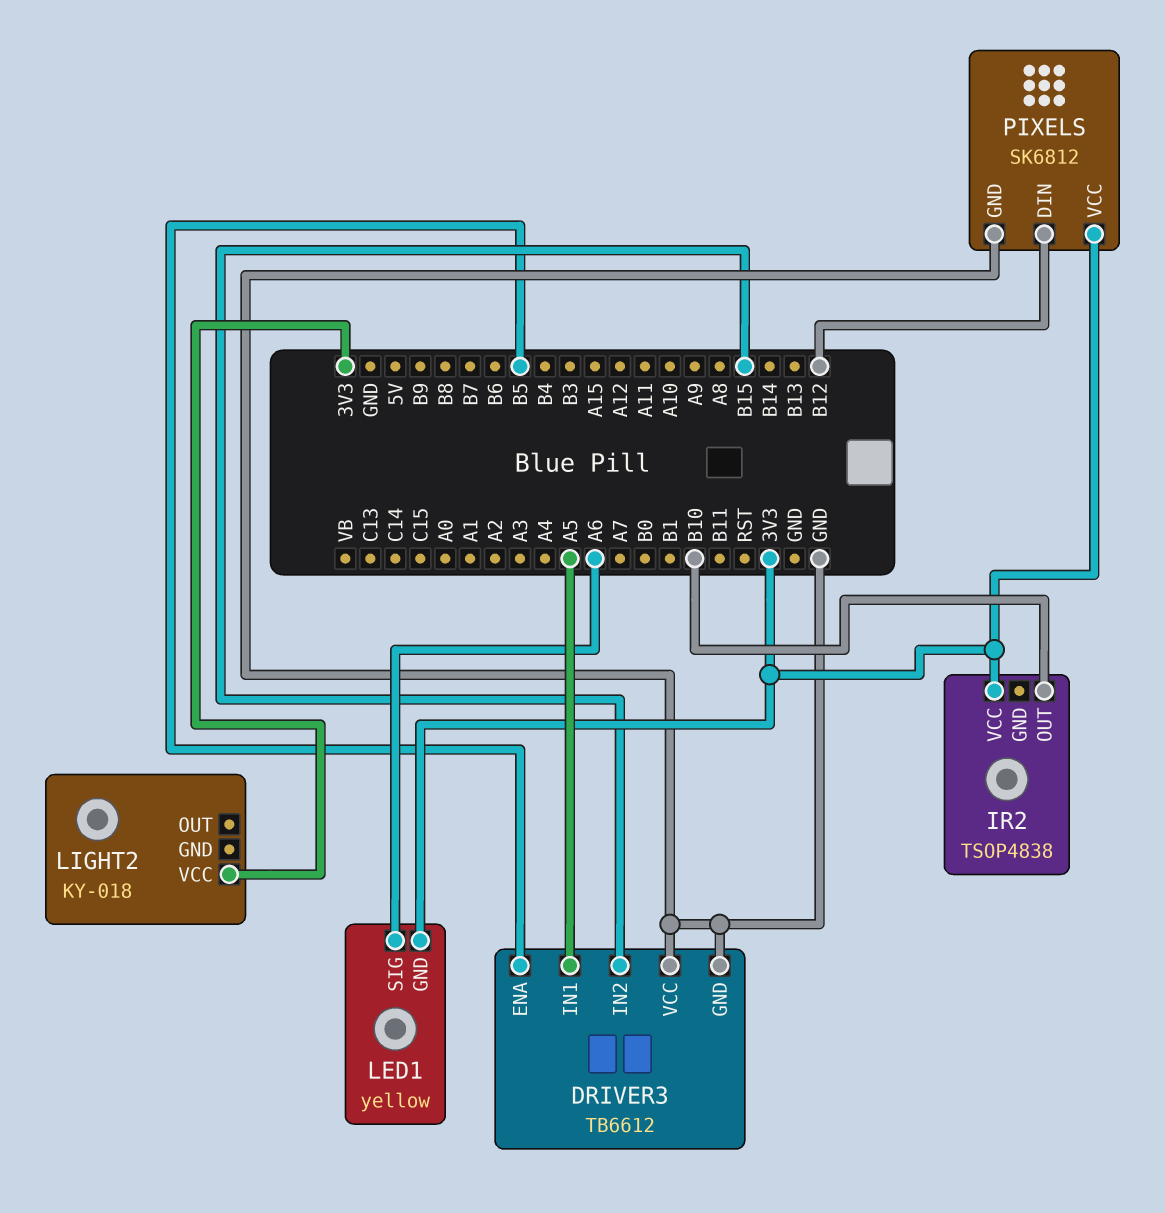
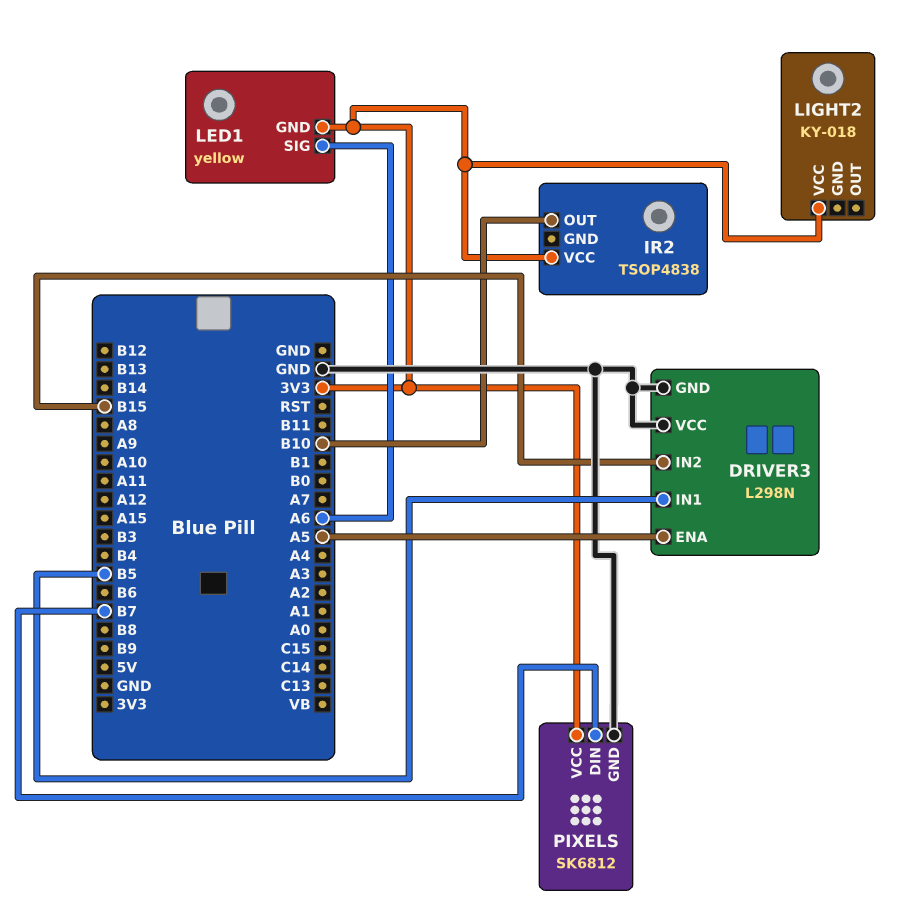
DRIVER3: TB6612 -> L298N
DRIVER3 pin ENA: B5 -> A5
DRIVER3 pin IN1: A5 -> B5
PIXELS pin DIN: B12 -> B7

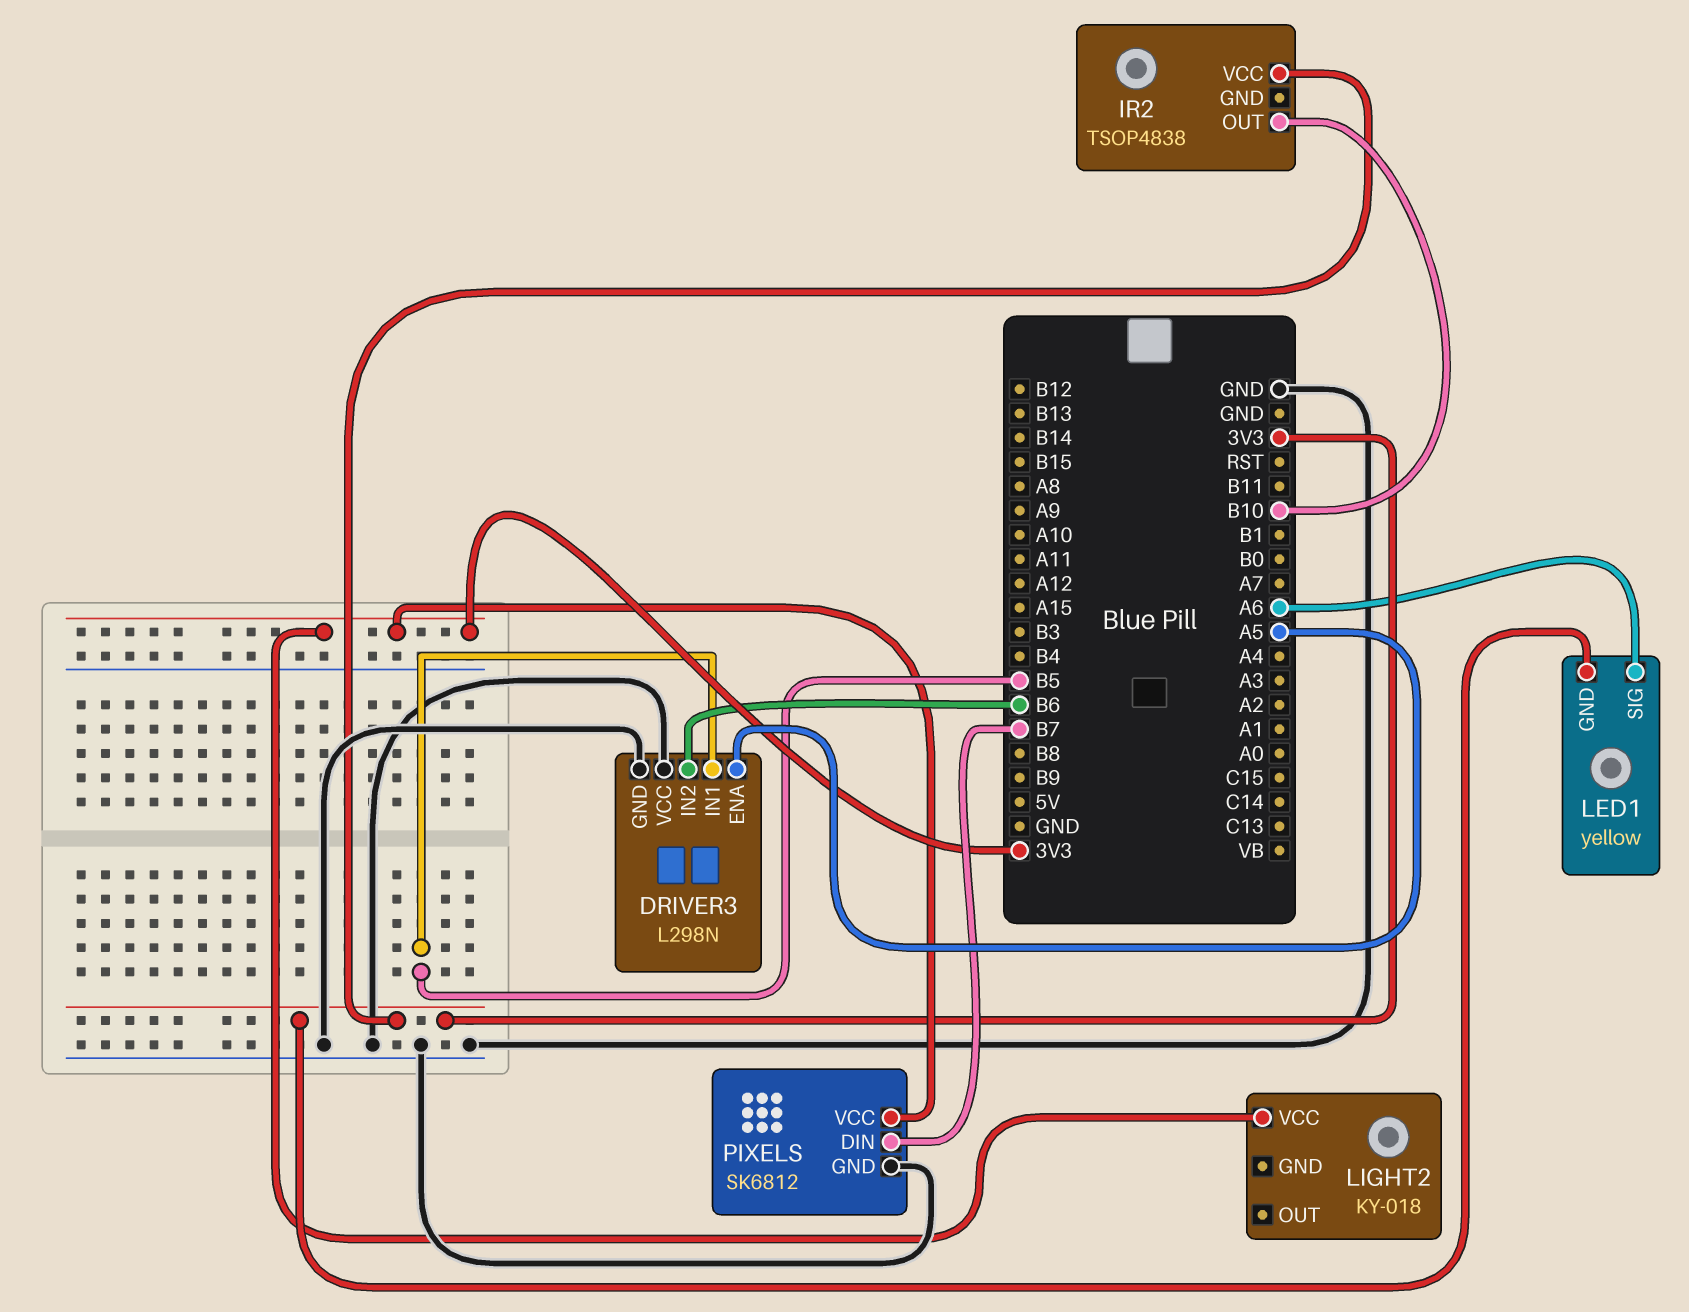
DRIVER3 pin IN2: B15 -> B6

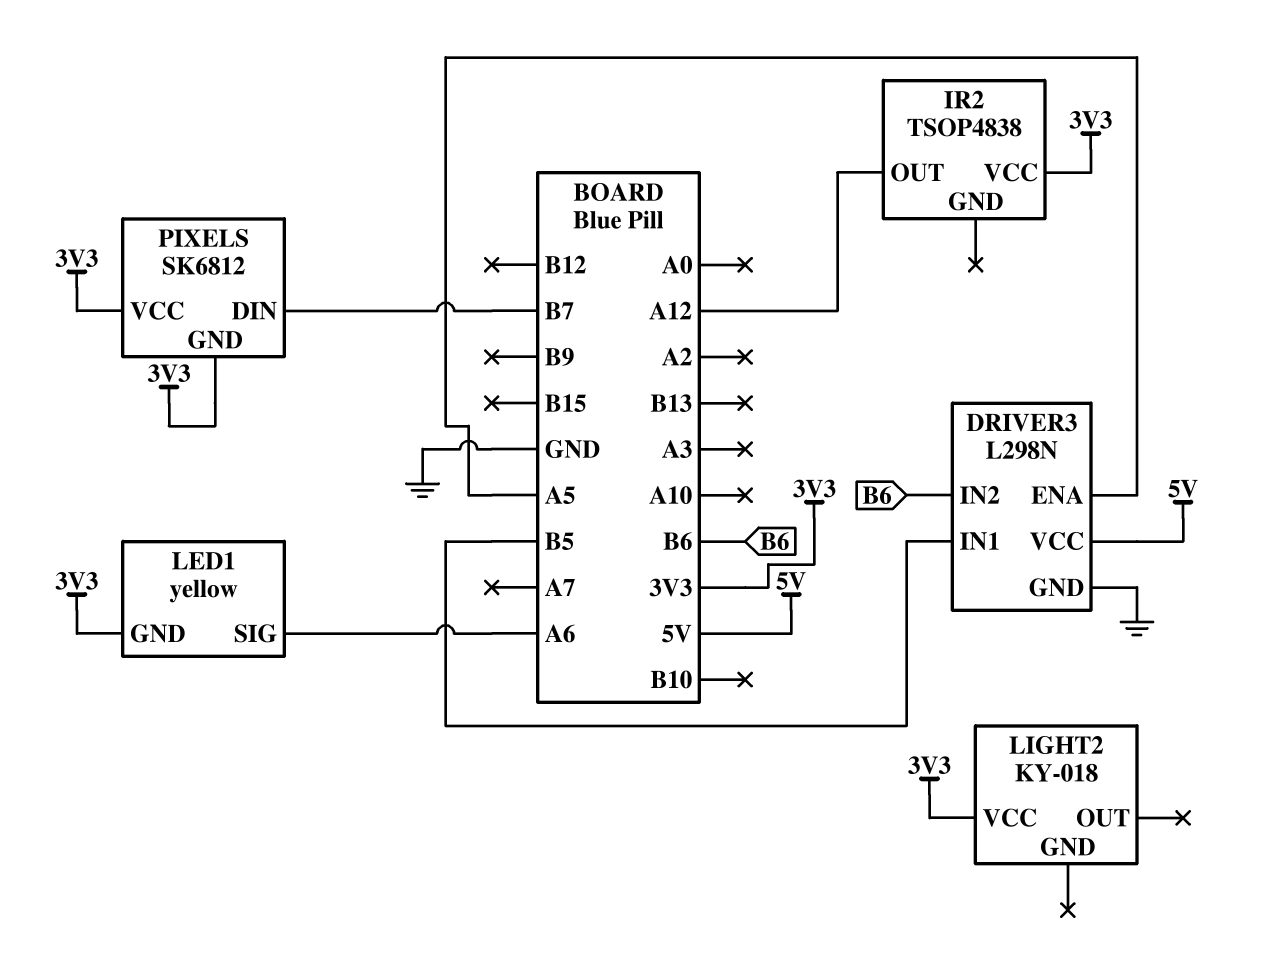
DRIVER3 pin VCC: GND -> 5V
IR2 pin OUT: B10 -> A12
PIXELS pin GND: GND -> 3V3

